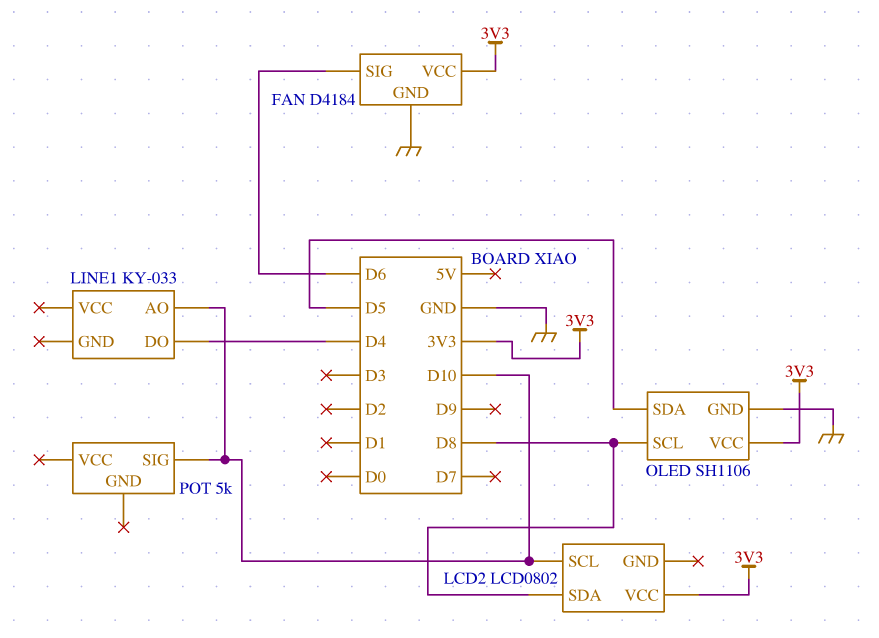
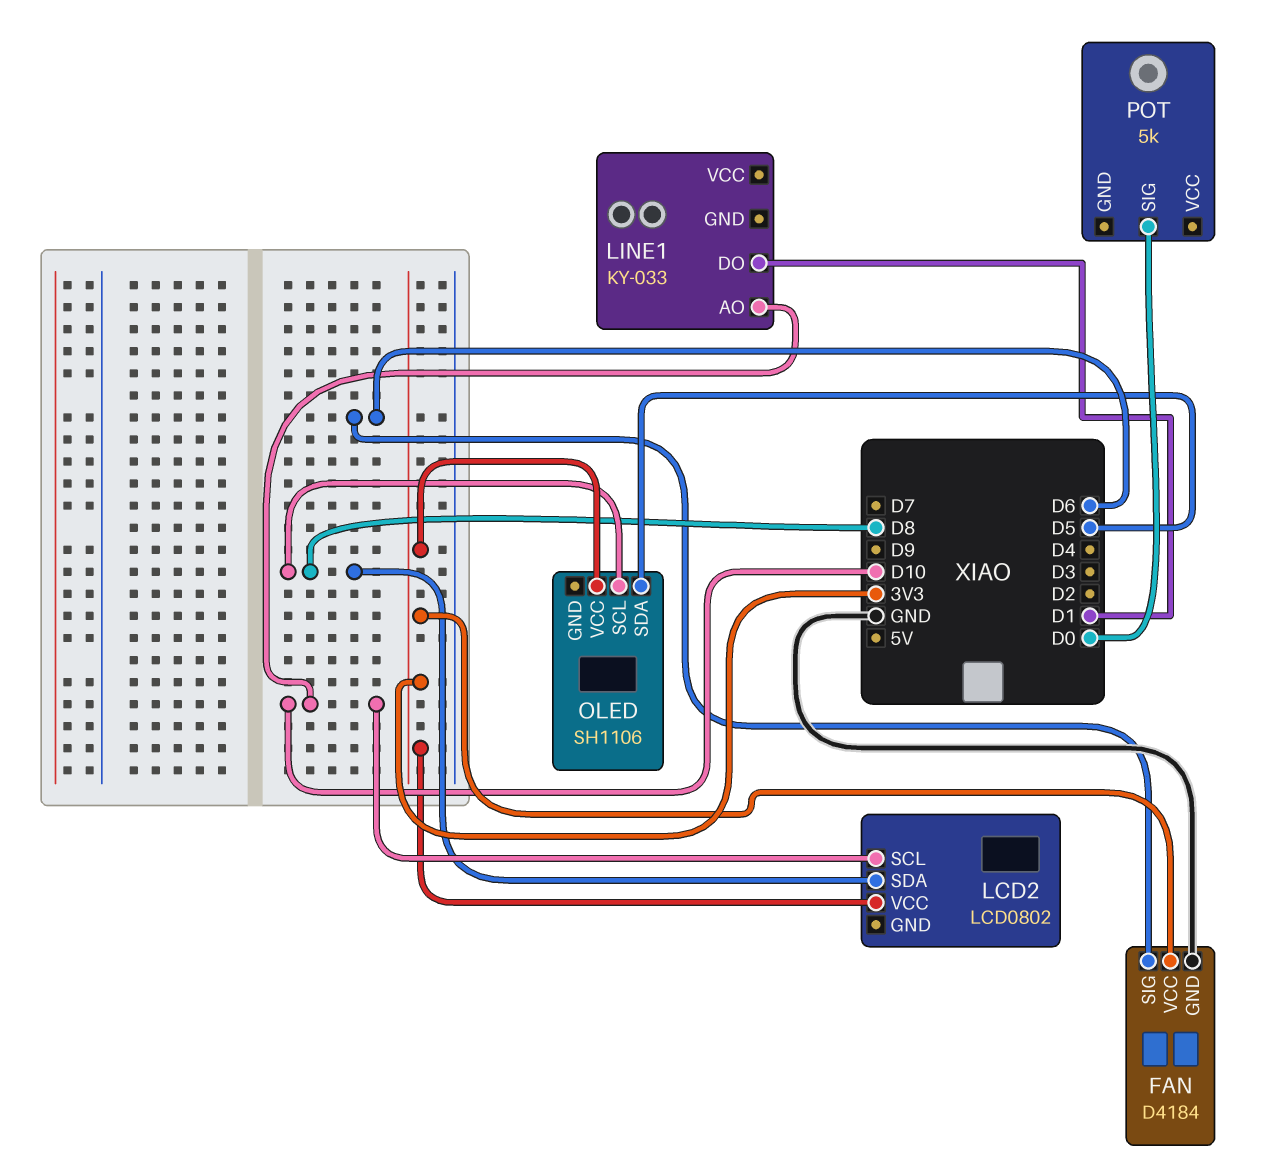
LINE1 pin DO: D4 -> D1
OLED pin GND: GND -> none
POT pin SIG: D10 -> D0

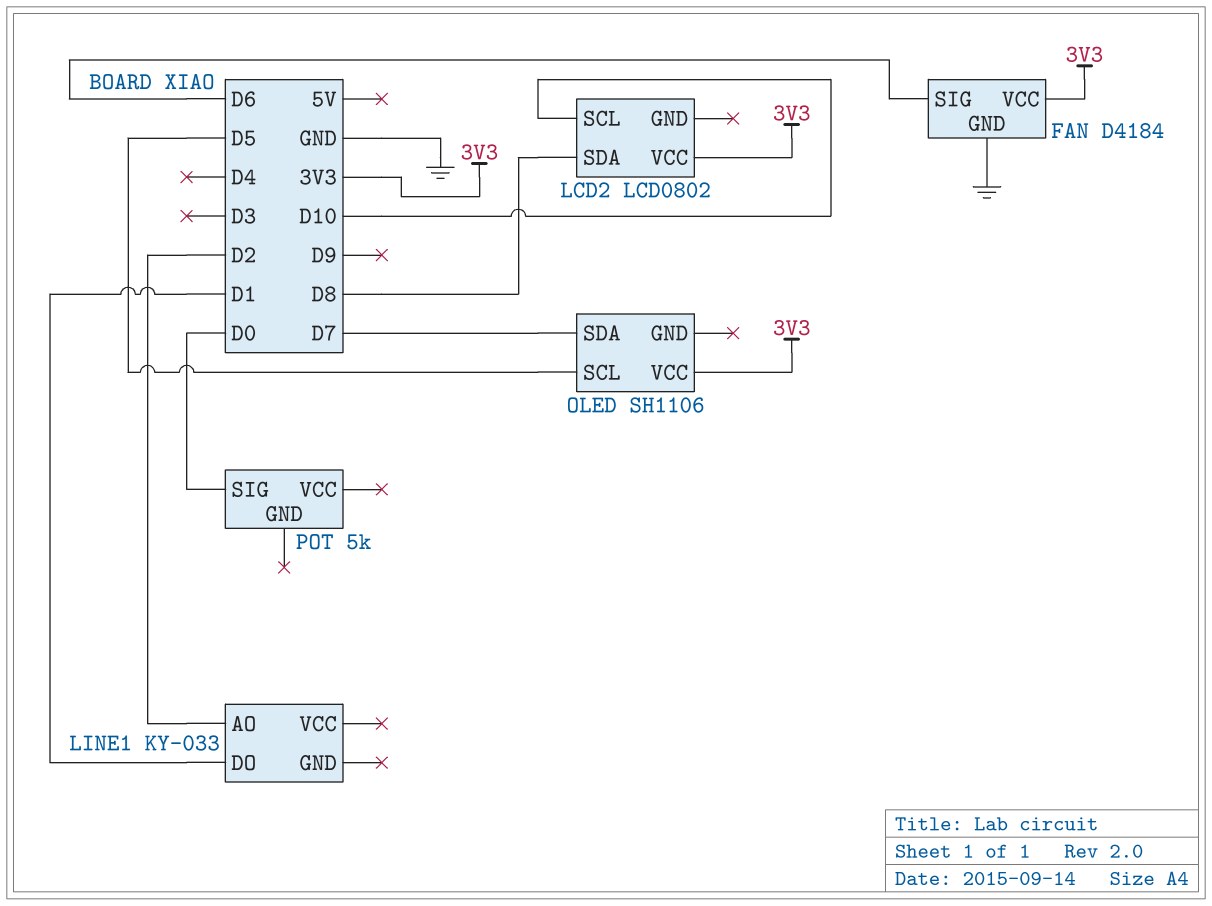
LINE1 pin AO: D10 -> D2
OLED pin SCL: D8 -> D5
OLED pin SDA: D5 -> D7

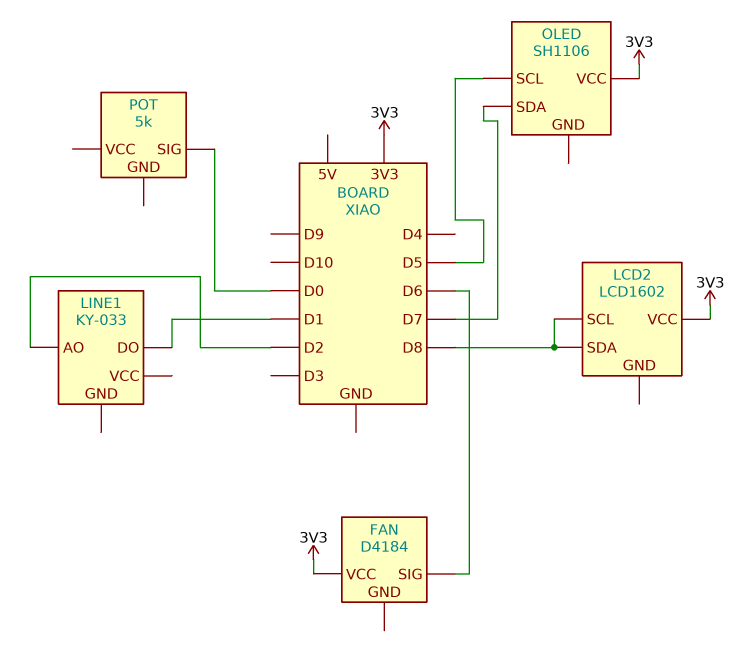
FAN pin GND: GND -> none
LCD2: LCD0802 -> LCD1602
LCD2 pin SCL: D10 -> D8

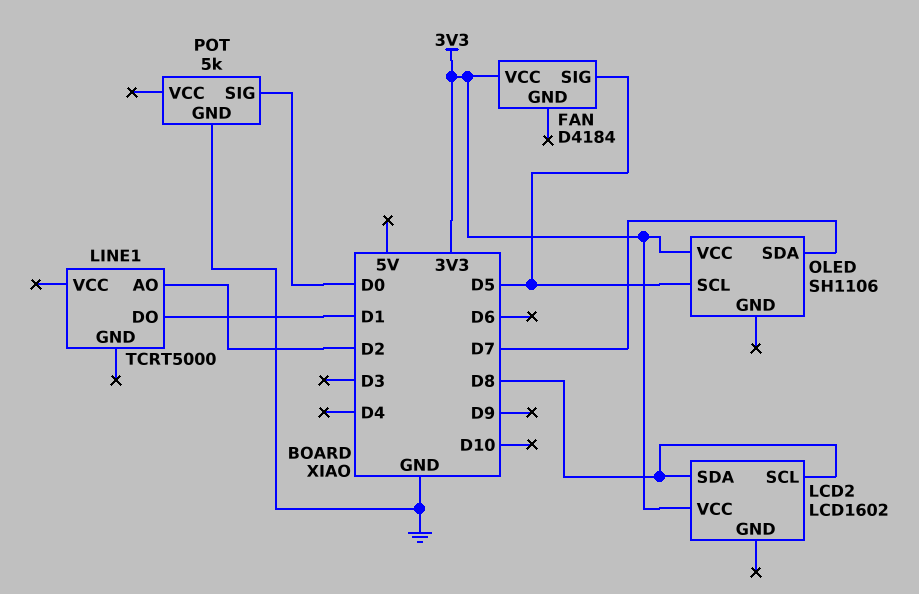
FAN pin SIG: D6 -> D5
LINE1: KY-033 -> TCRT5000
POT pin GND: none -> GND

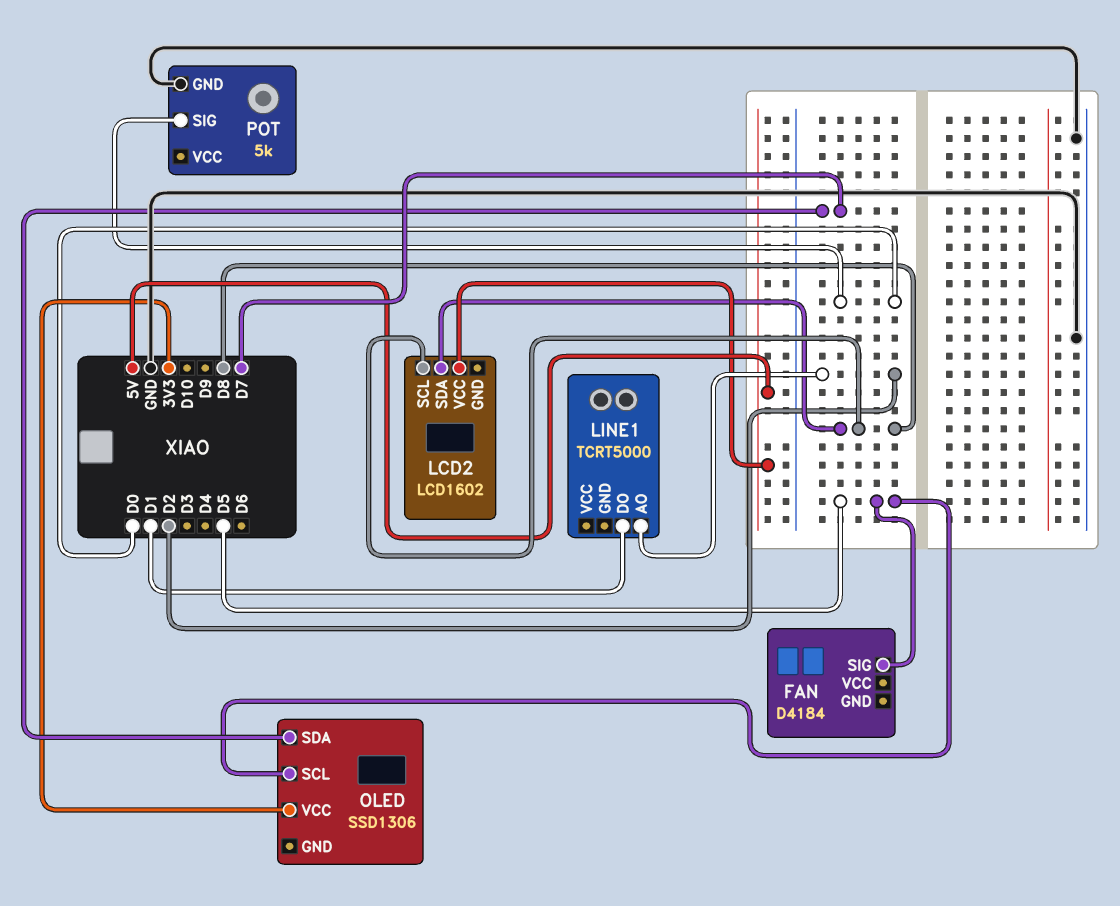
FAN pin VCC: 3V3 -> none
LCD2 pin VCC: 3V3 -> 5V
OLED: SH1106 -> SSD1306

